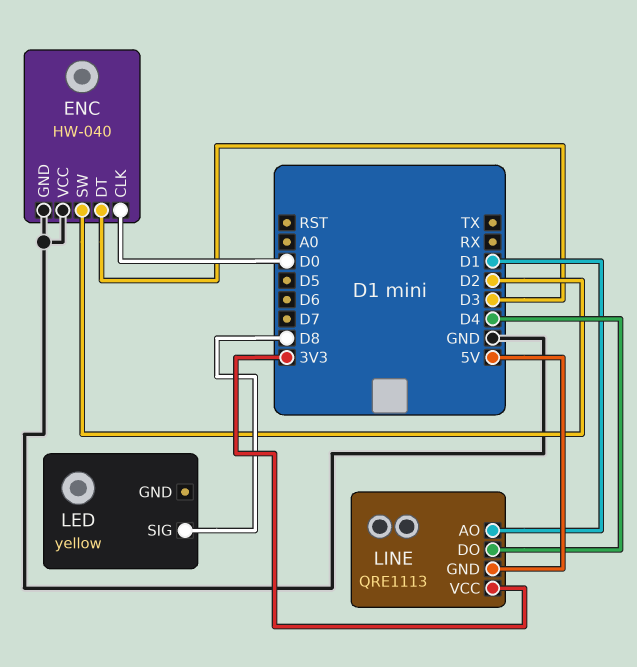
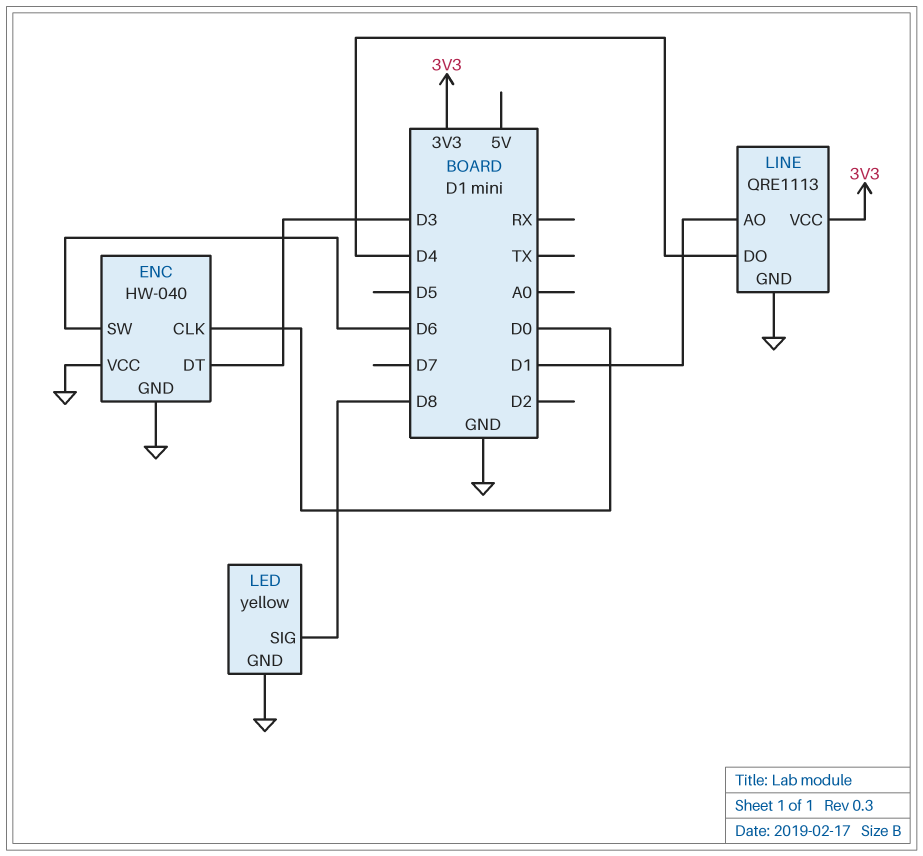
ENC pin SW: D2 -> D6
LED pin GND: none -> GND
LINE pin GND: 5V -> GND

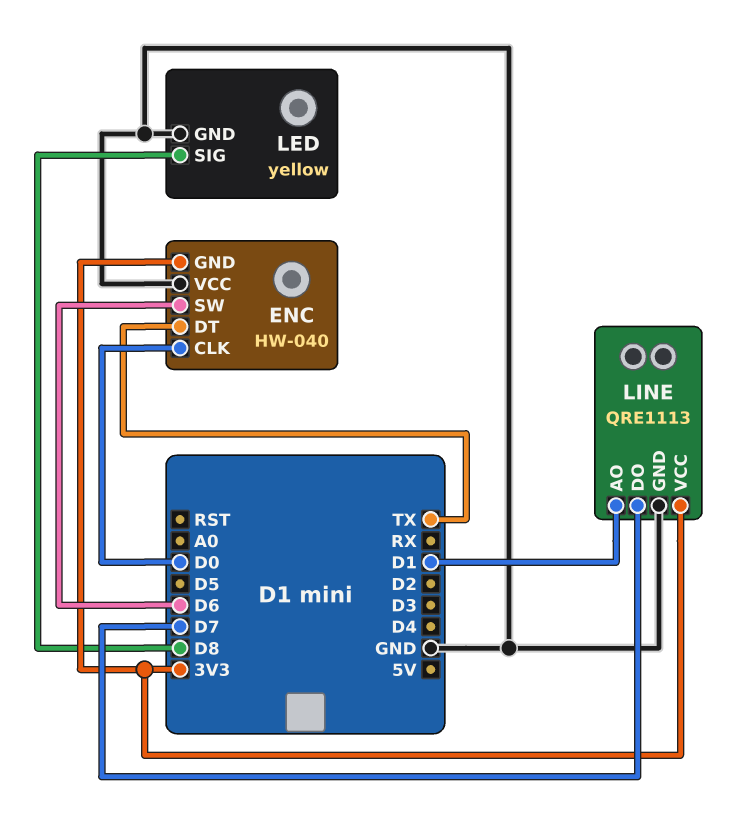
ENC pin DT: D3 -> TX
ENC pin GND: GND -> 3V3
LINE pin DO: D4 -> D7

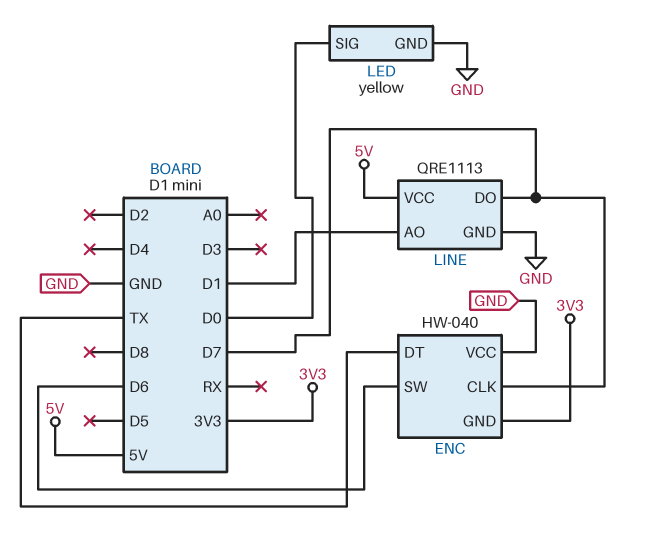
ENC pin CLK: D0 -> D7
LED pin SIG: D8 -> D0
LINE pin VCC: 3V3 -> 5V

